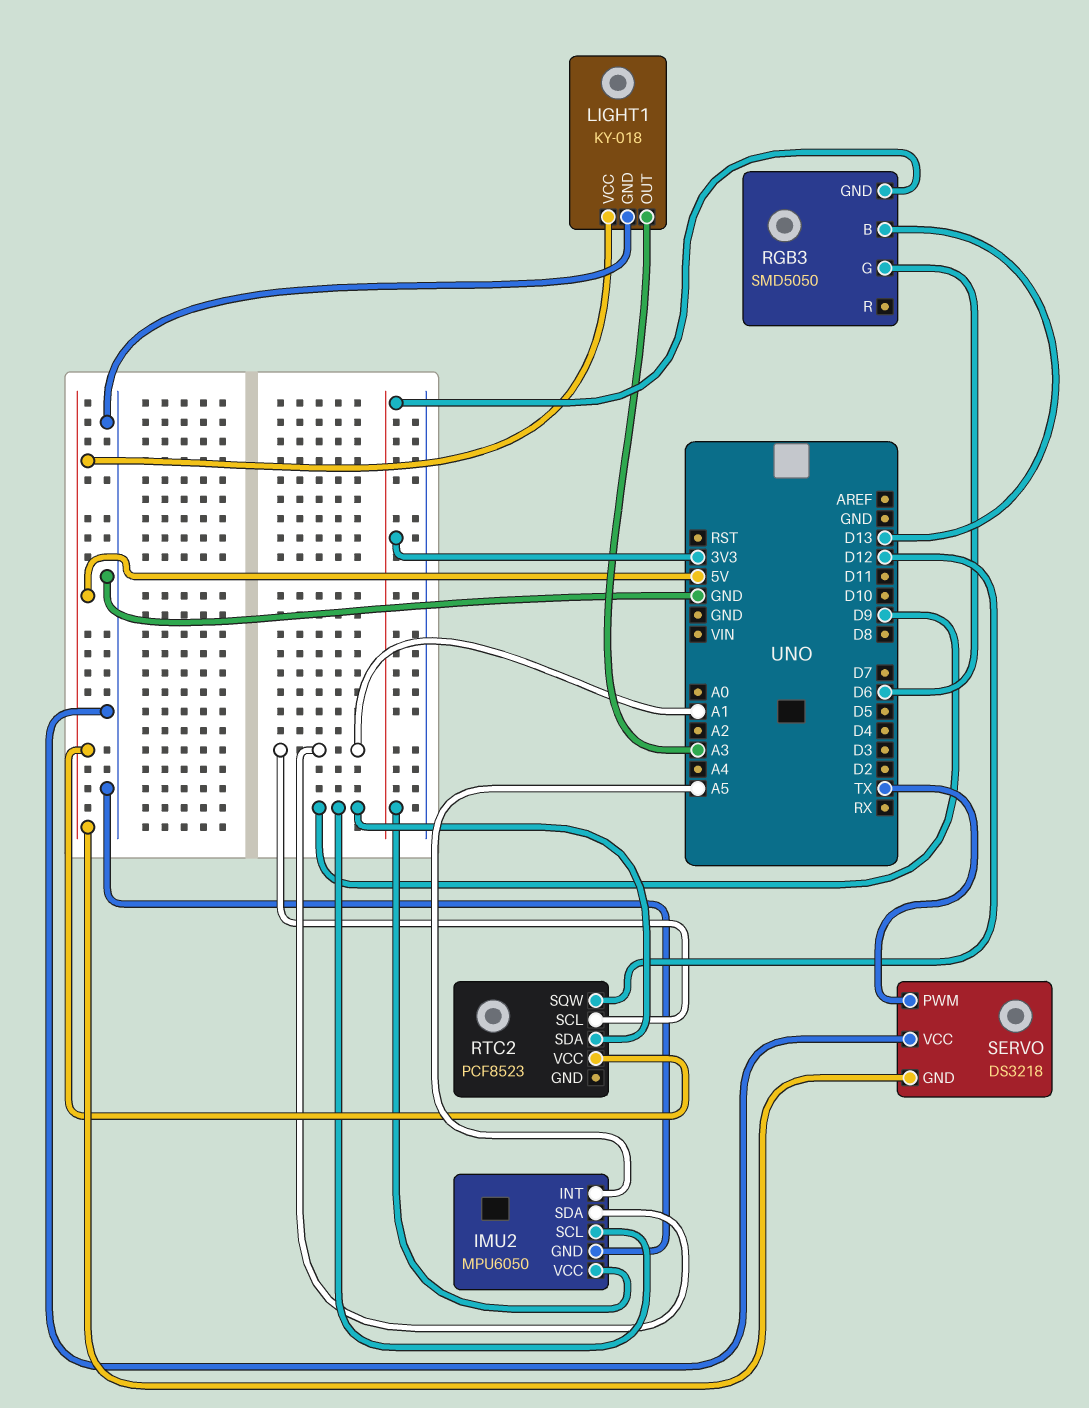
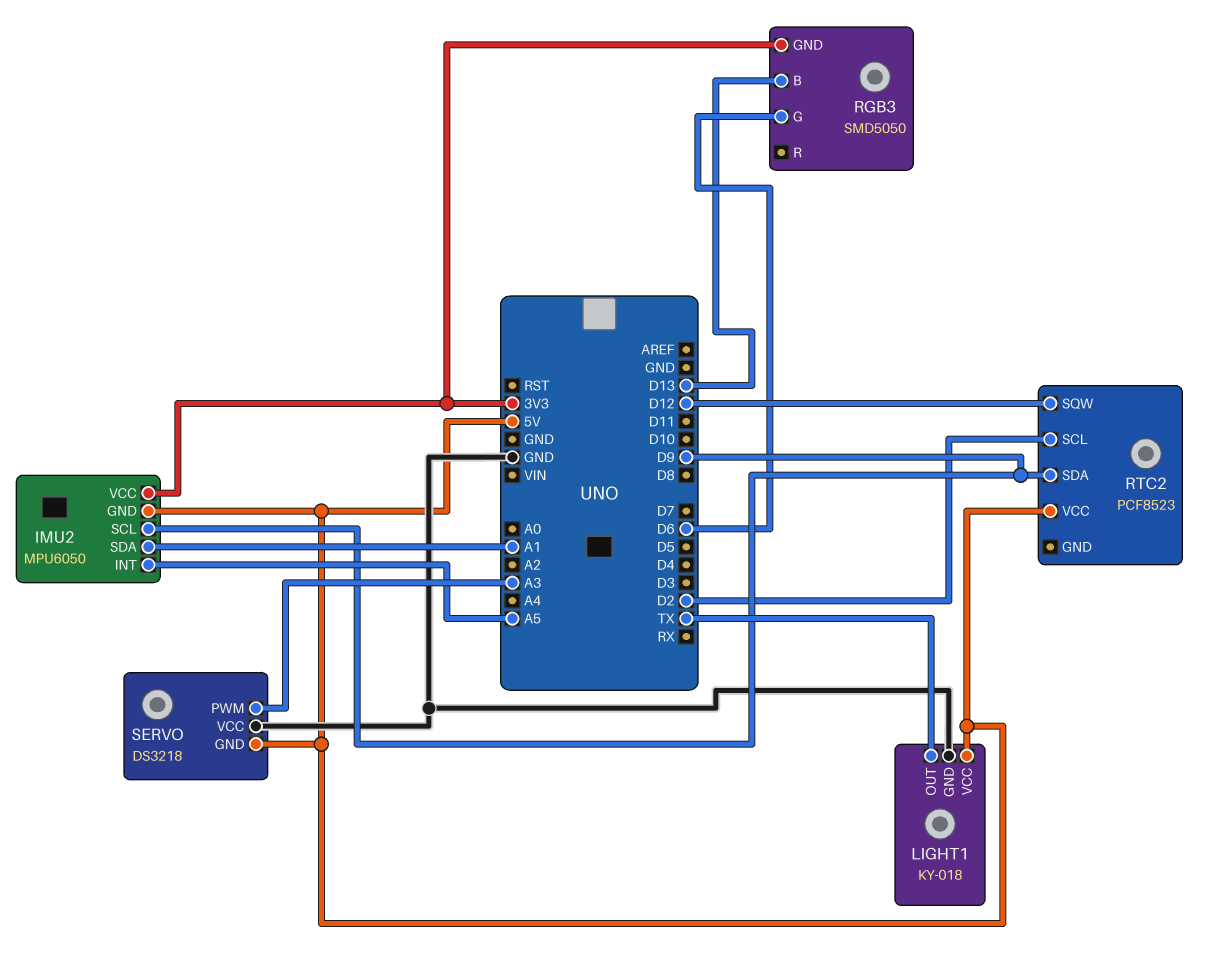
IMU2 pin GND: GND -> 5V
LIGHT1 pin OUT: A3 -> TX
RTC2 pin SCL: A1 -> D2
SERVO pin PWM: TX -> A3

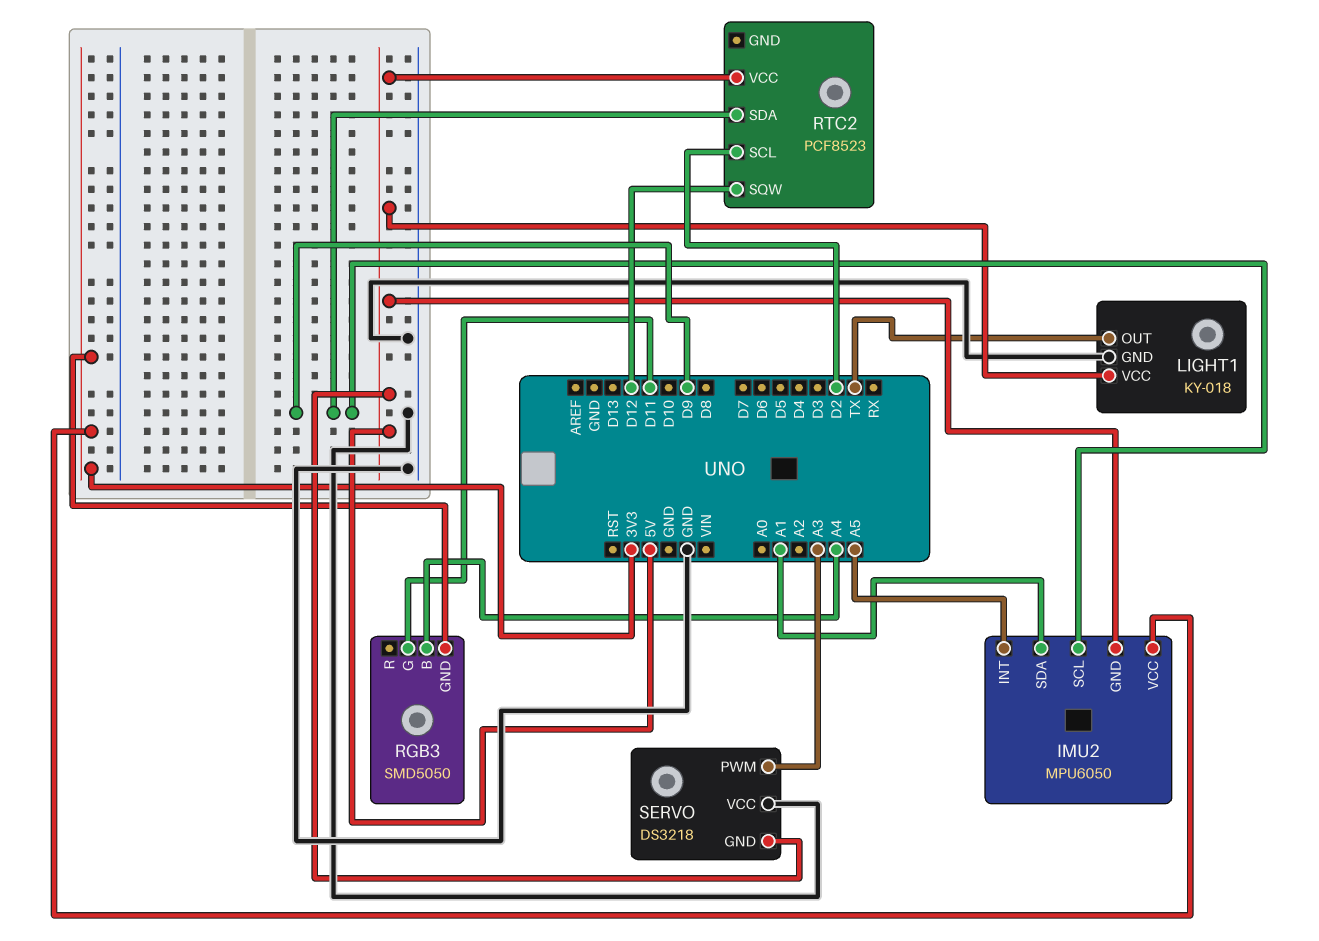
RGB3 pin B: D13 -> A4
RGB3 pin G: D6 -> D11

